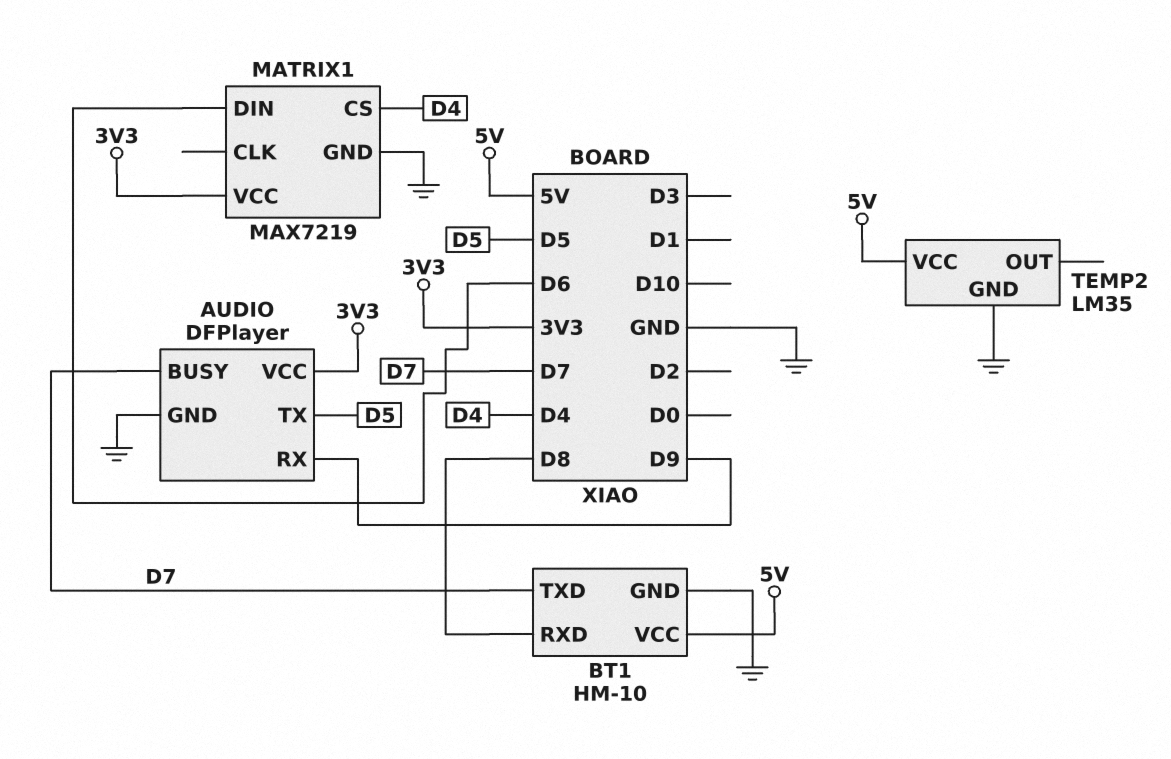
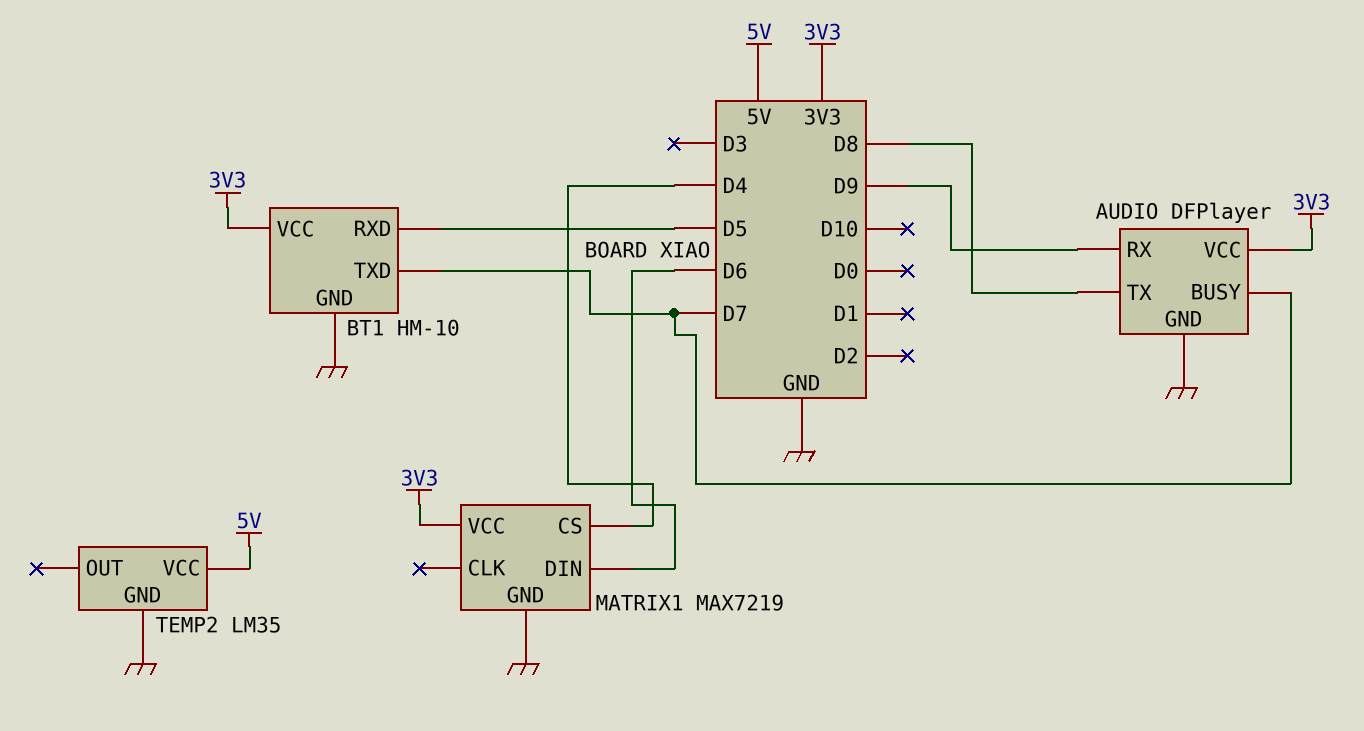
AUDIO pin TX: D5 -> D8
BT1 pin RXD: D8 -> D5
BT1 pin VCC: 5V -> 3V3

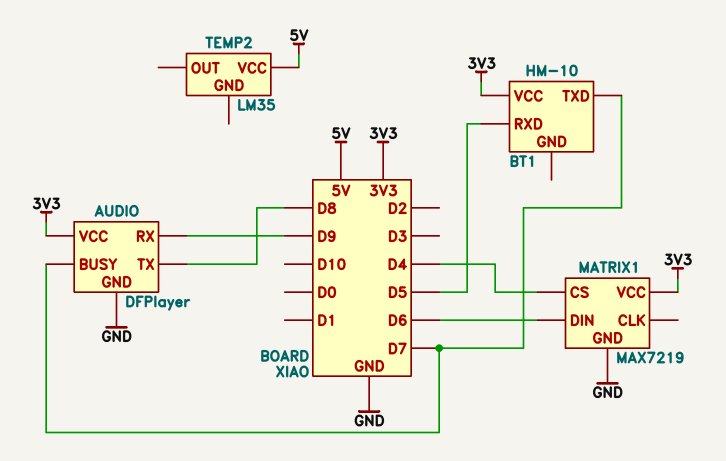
BT1 pin GND: GND -> none
TEMP2 pin GND: GND -> none

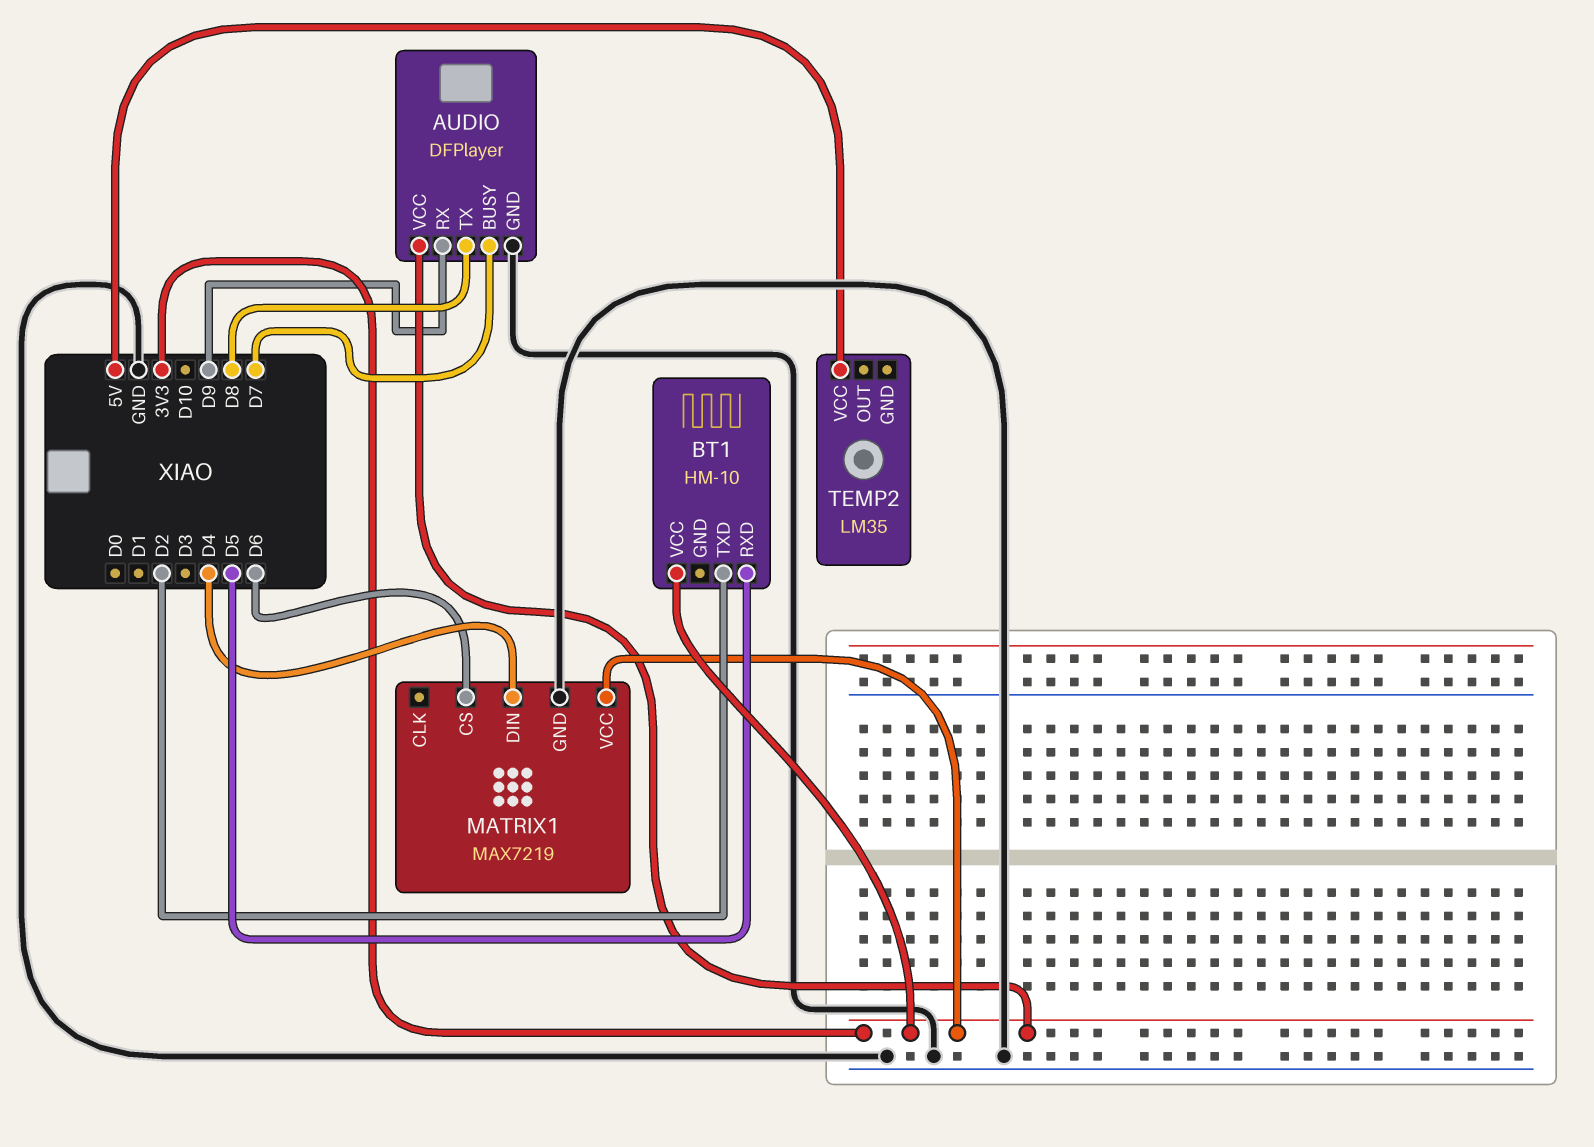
BT1 pin TXD: D7 -> D2
MATRIX1 pin CS: D4 -> D6
MATRIX1 pin DIN: D6 -> D4

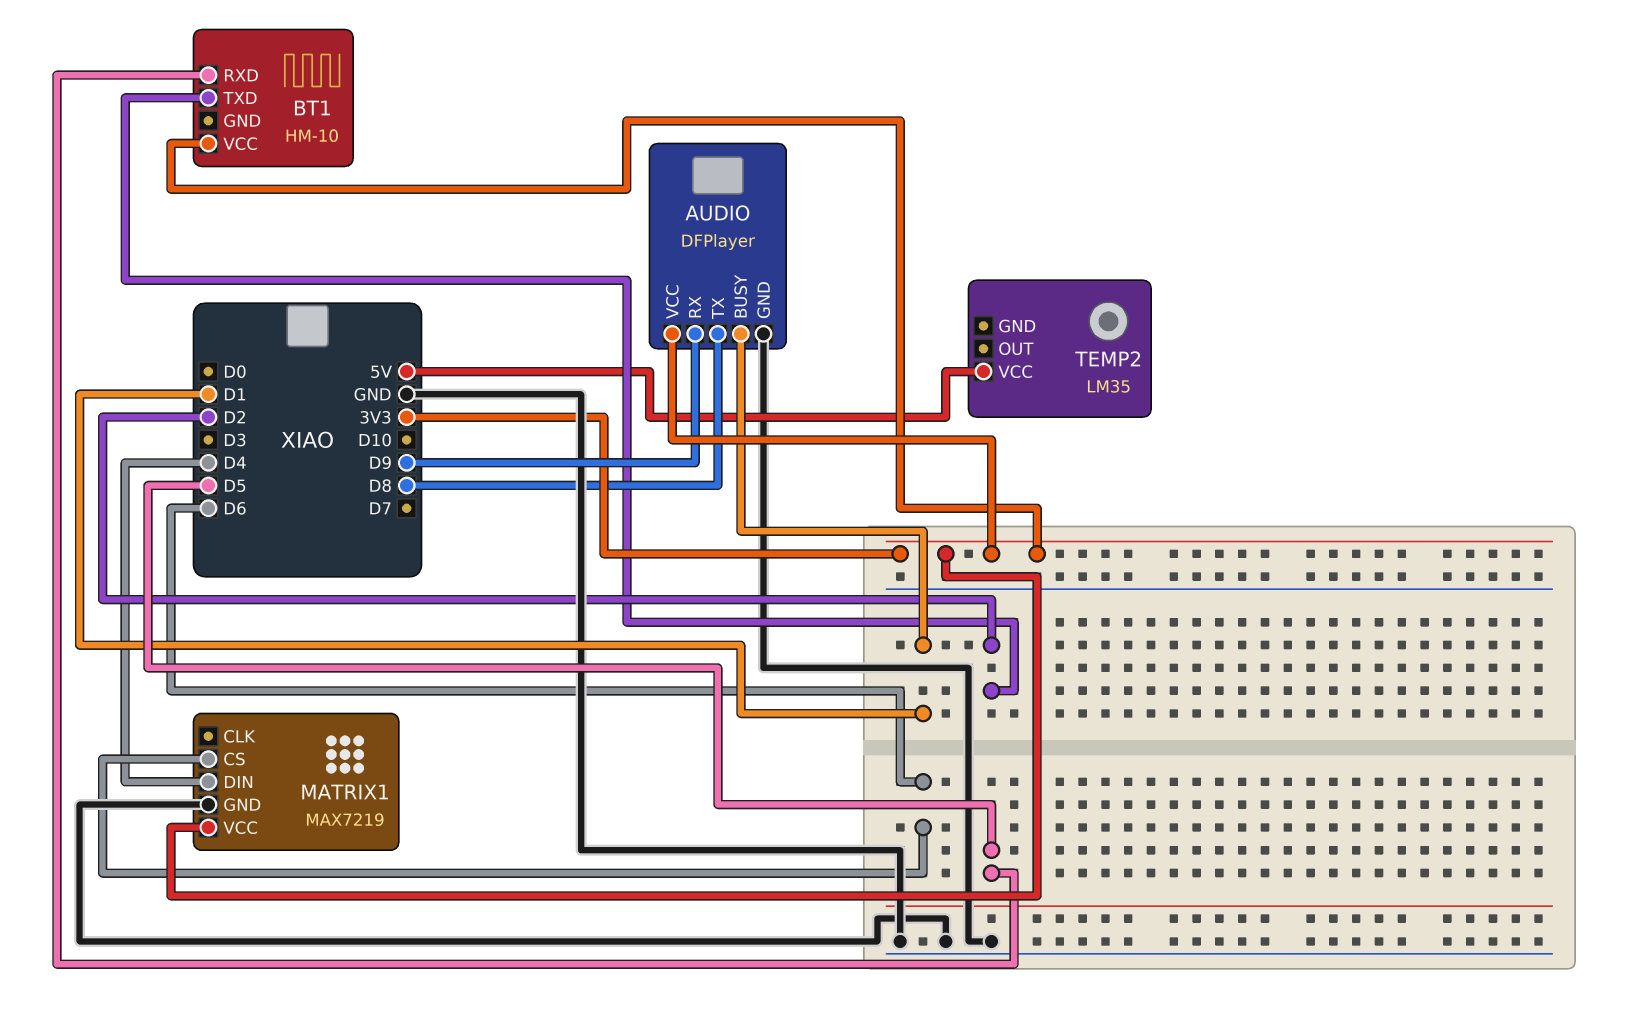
AUDIO pin BUSY: D7 -> D1

